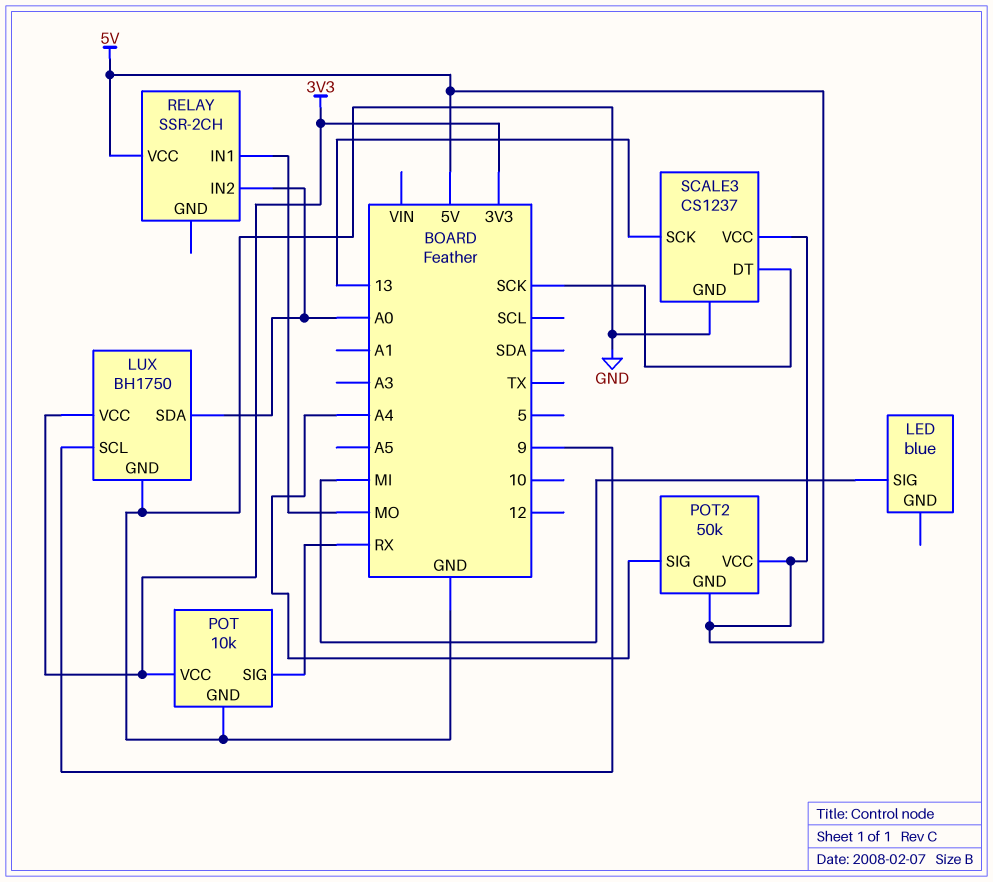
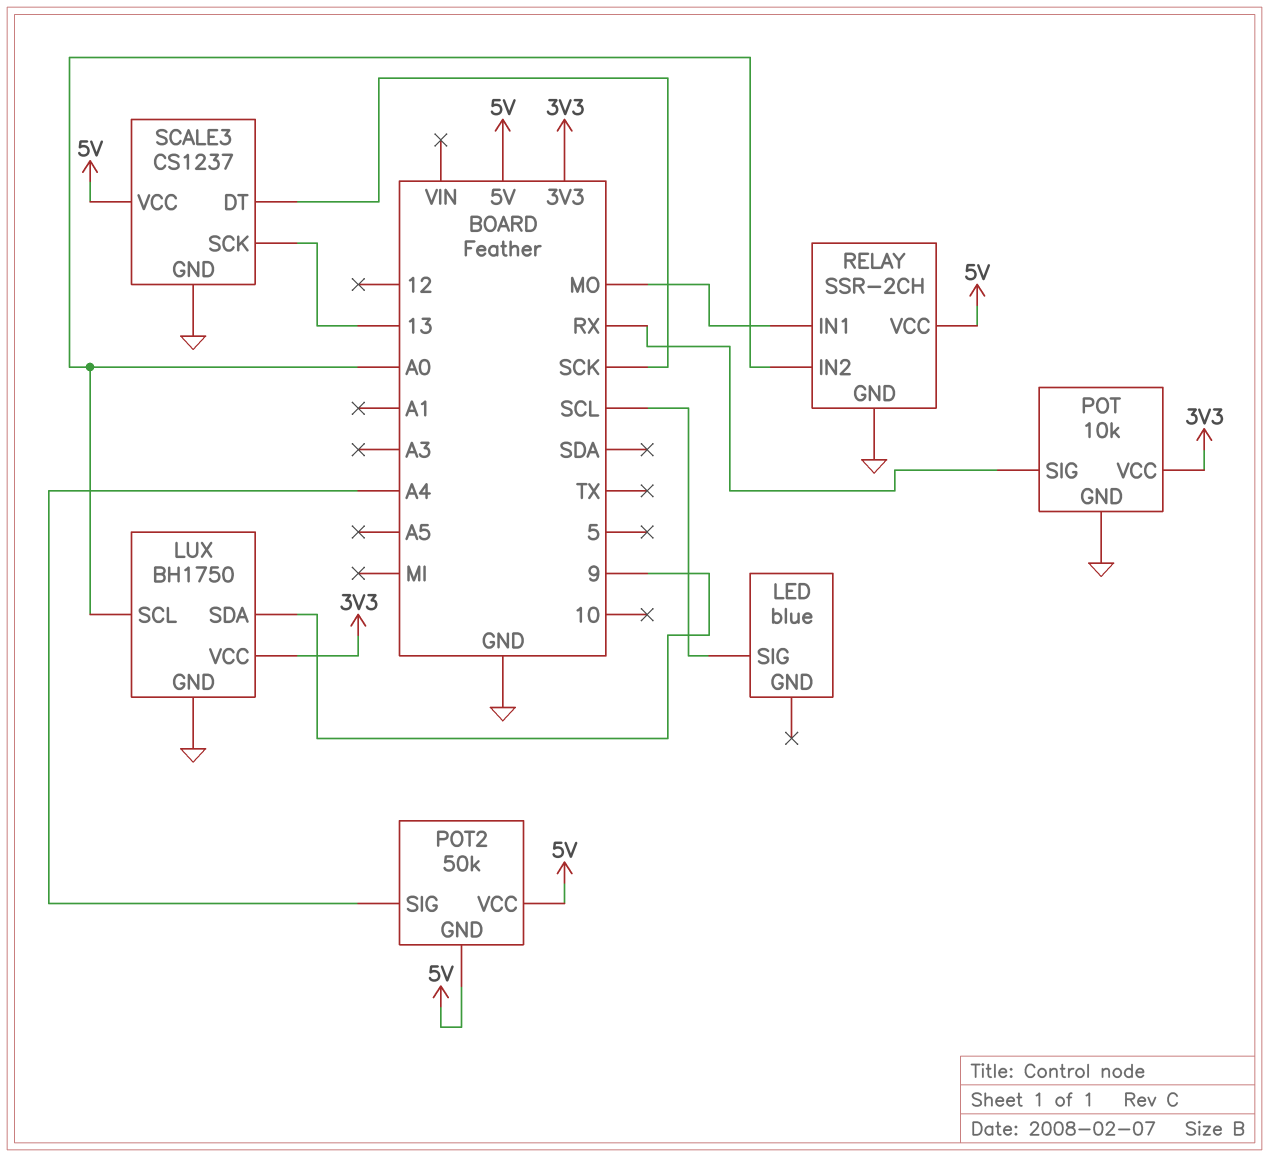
LED pin SIG: MI -> SCL
LUX pin SCL: 9 -> A0
LUX pin SDA: A0 -> 9
RELAY pin GND: none -> GND

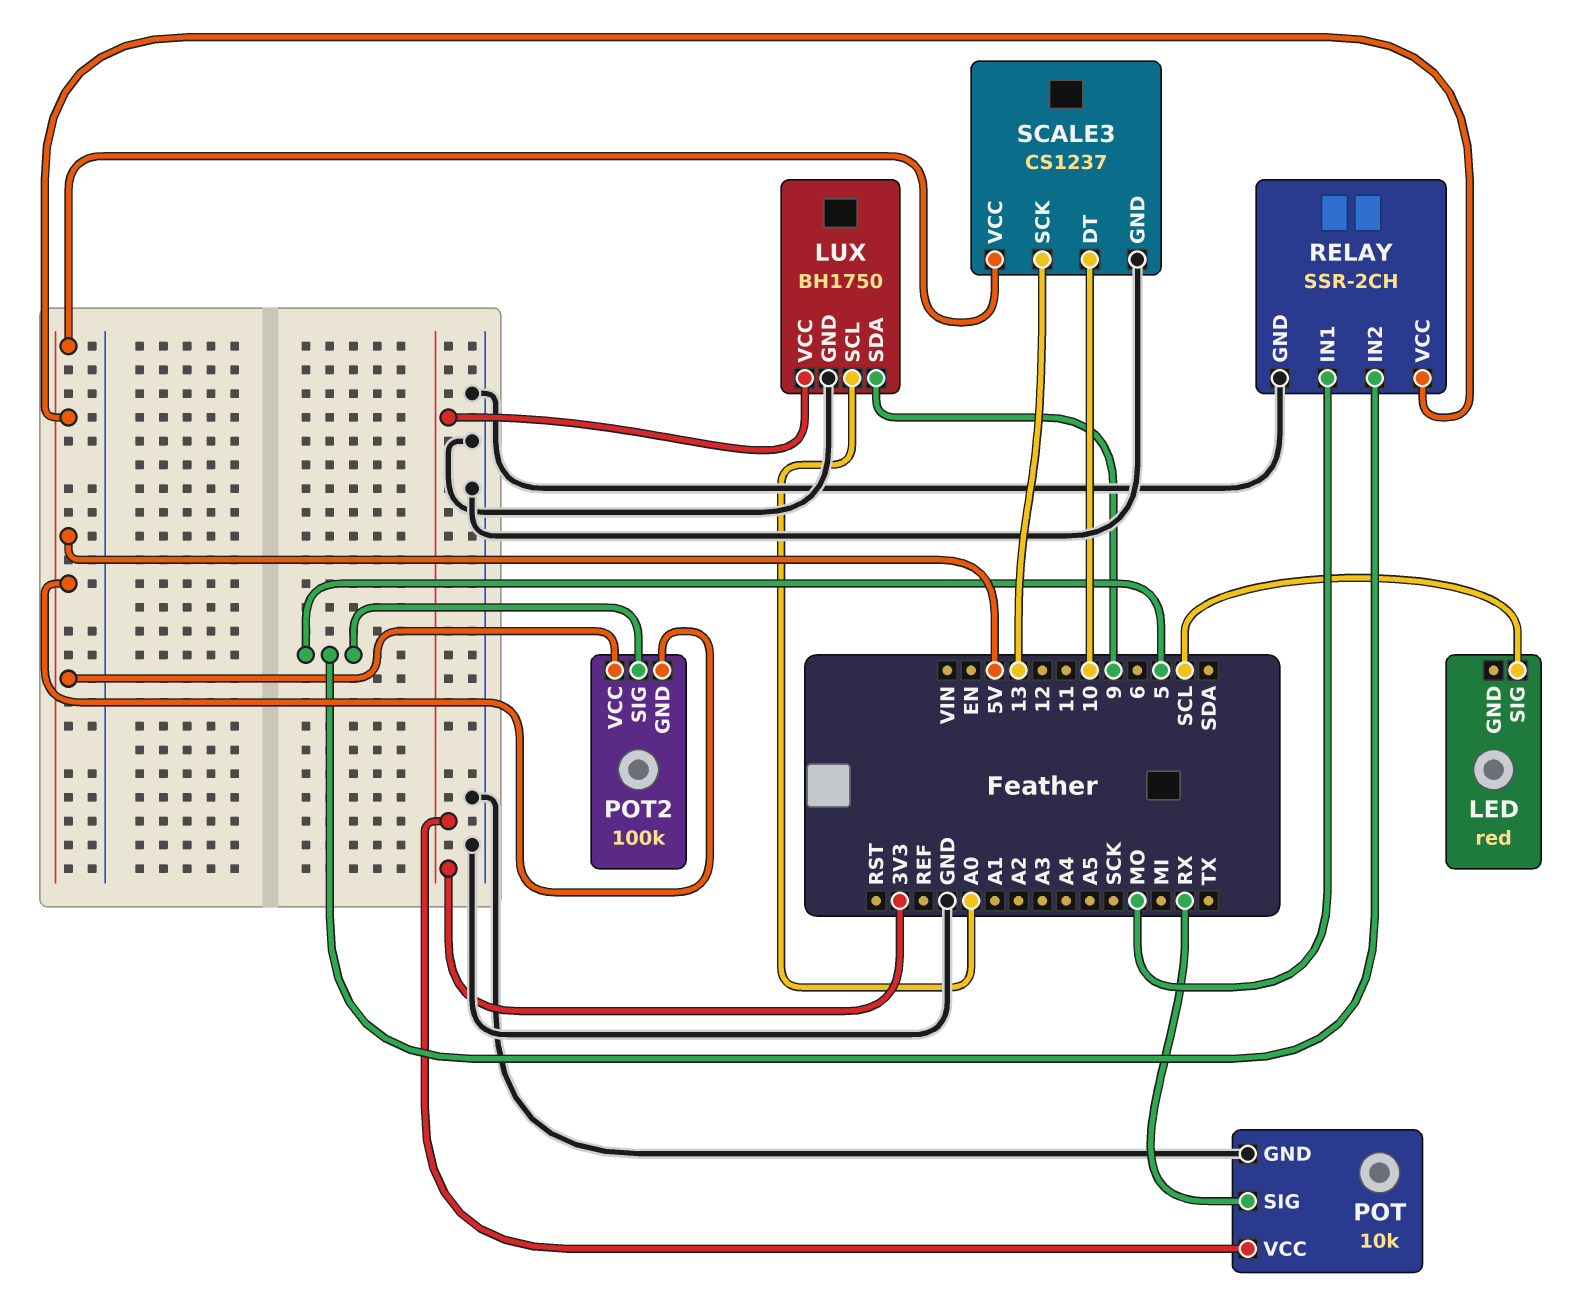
LED: blue -> red
POT2: 50k -> 100k
POT2 pin SIG: A4 -> 5
RELAY pin IN2: A0 -> 5
SCALE3 pin DT: SCK -> 10

